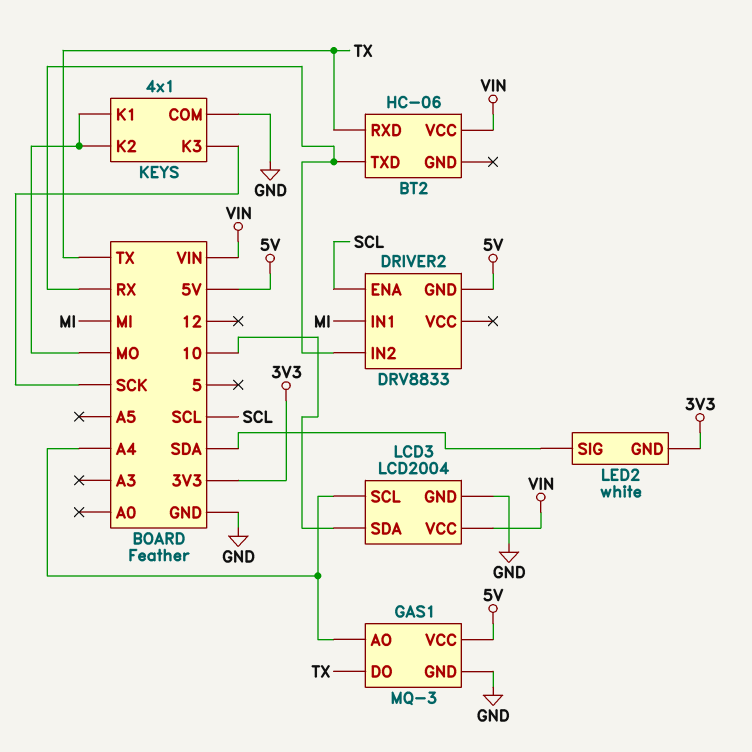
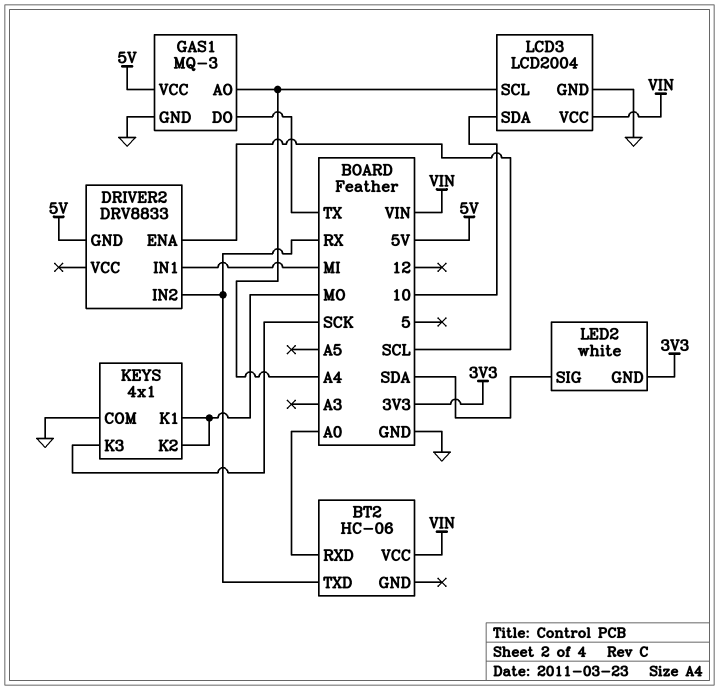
BT2 pin RXD: TX -> A0

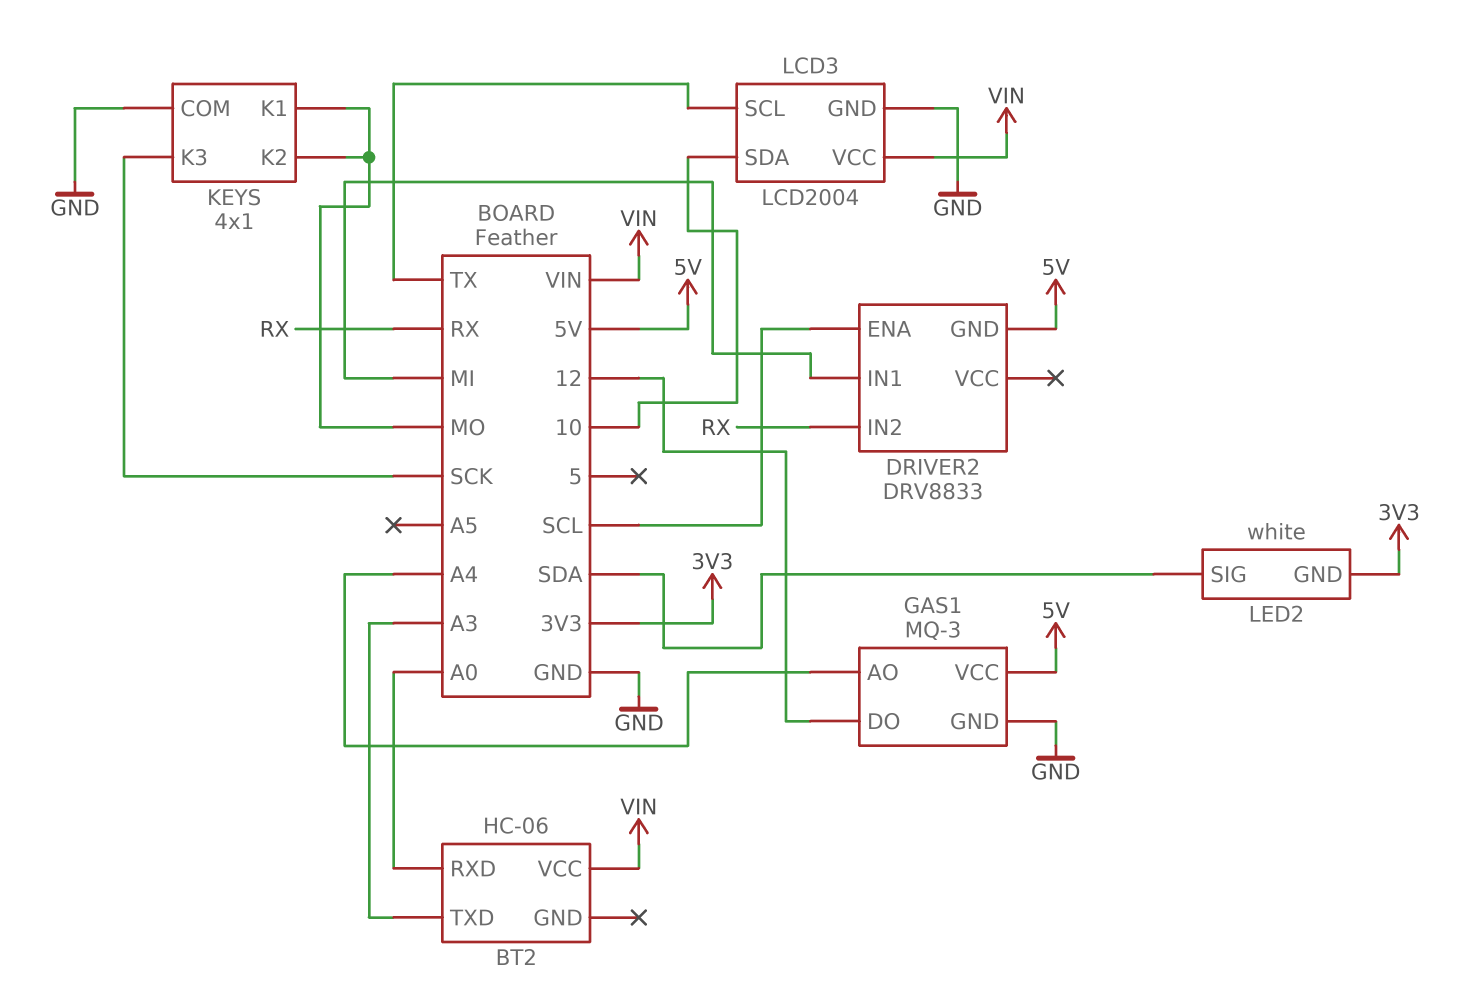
BT2 pin TXD: RX -> A3
GAS1 pin DO: TX -> 12
LCD3 pin SCL: A4 -> TX

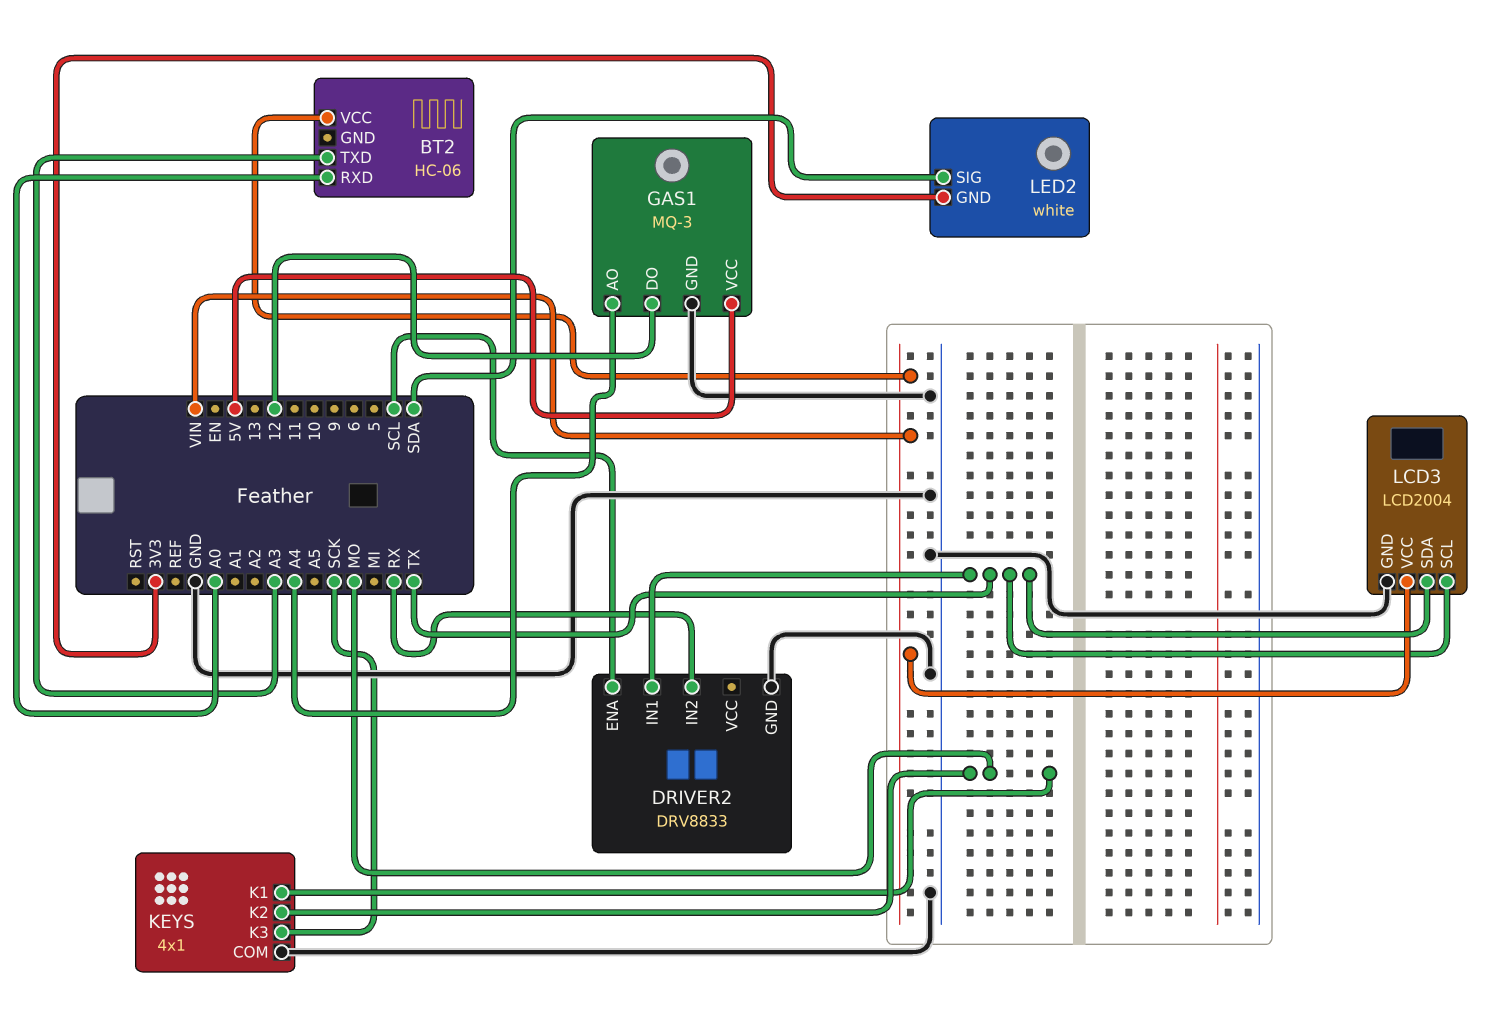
DRIVER2 pin GND: 5V -> GND
DRIVER2 pin IN1: MI -> TX
LCD3 pin SDA: 10 -> TX

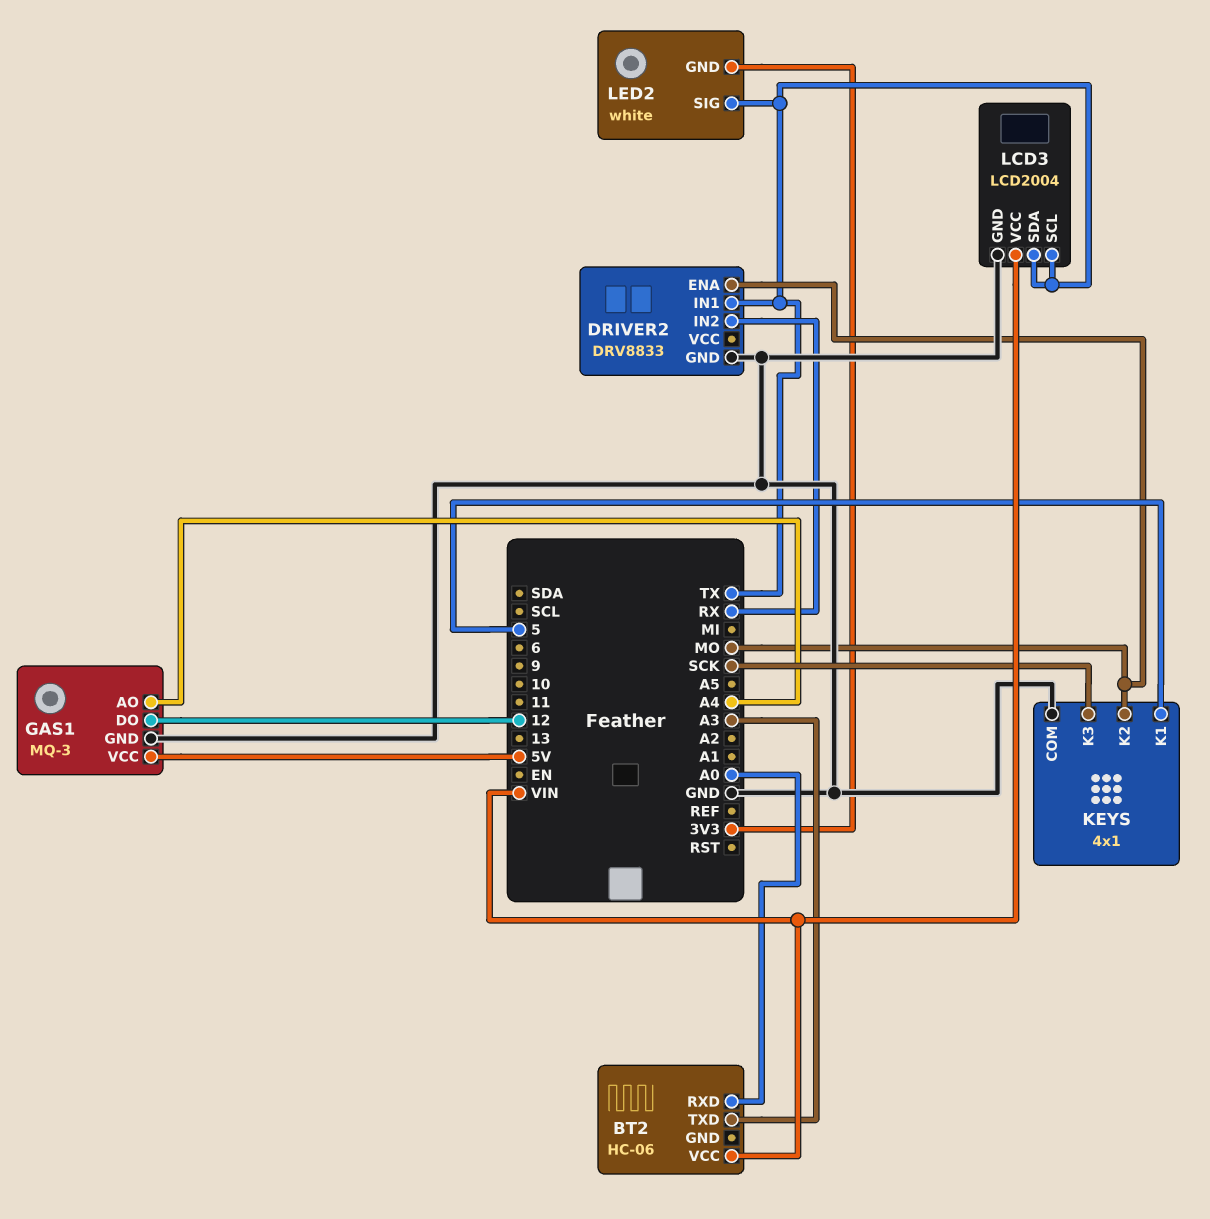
DRIVER2 pin ENA: SCL -> MO
KEYS pin K1: MO -> 5
LED2 pin SIG: SDA -> TX

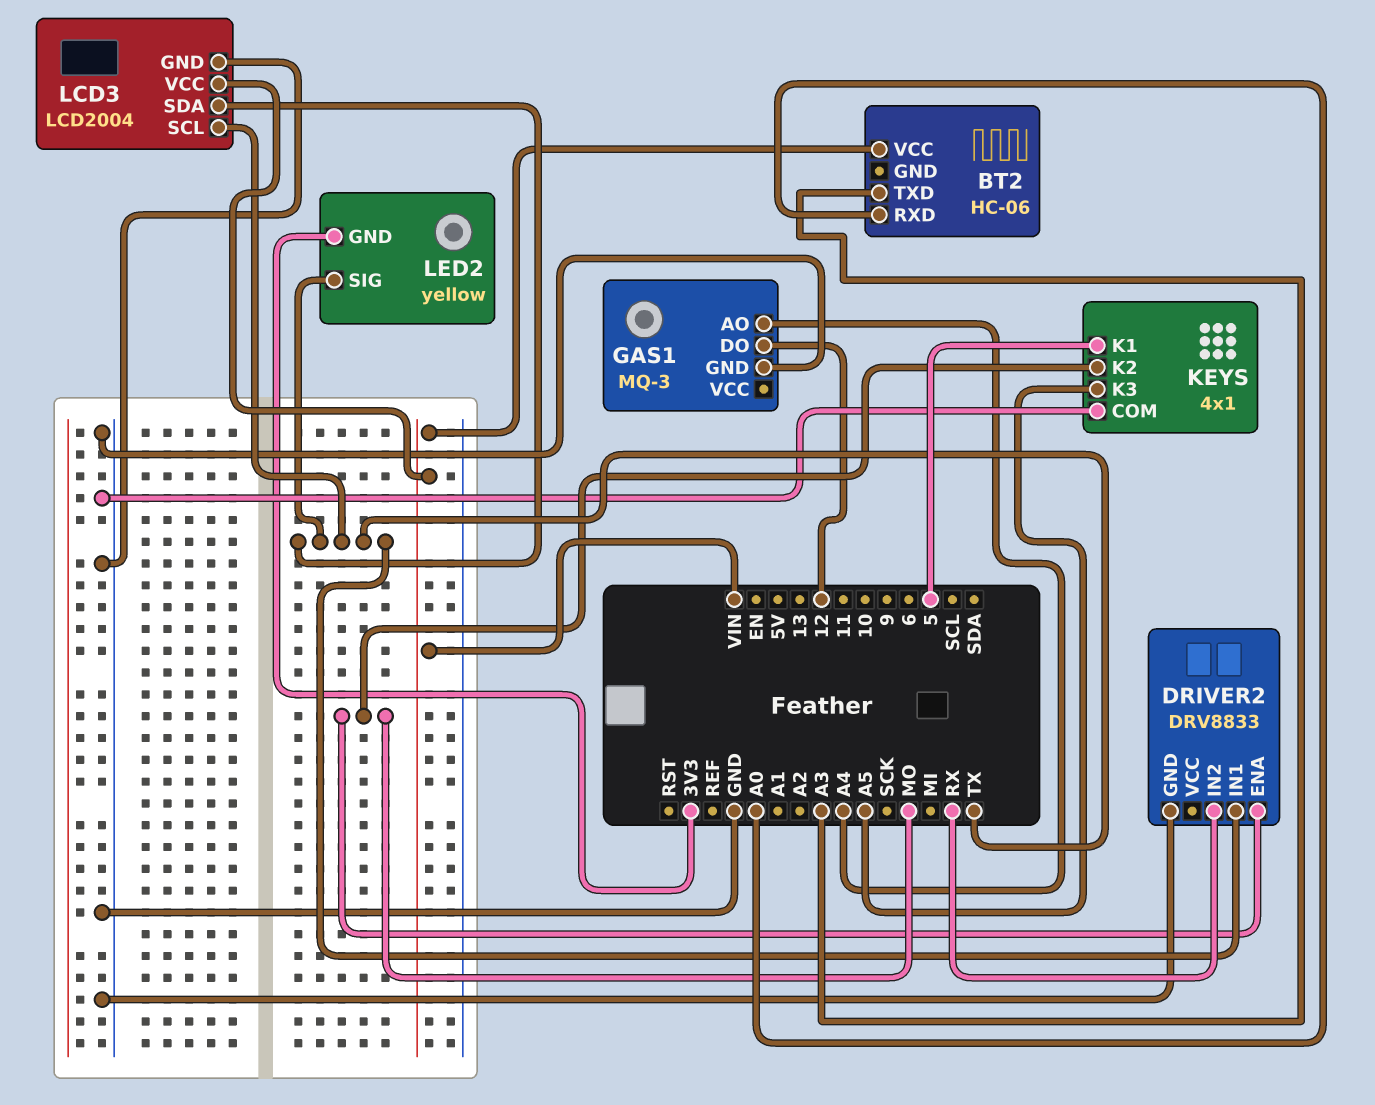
GAS1 pin VCC: 5V -> none
KEYS pin K3: SCK -> A5
LED2: white -> yellow

